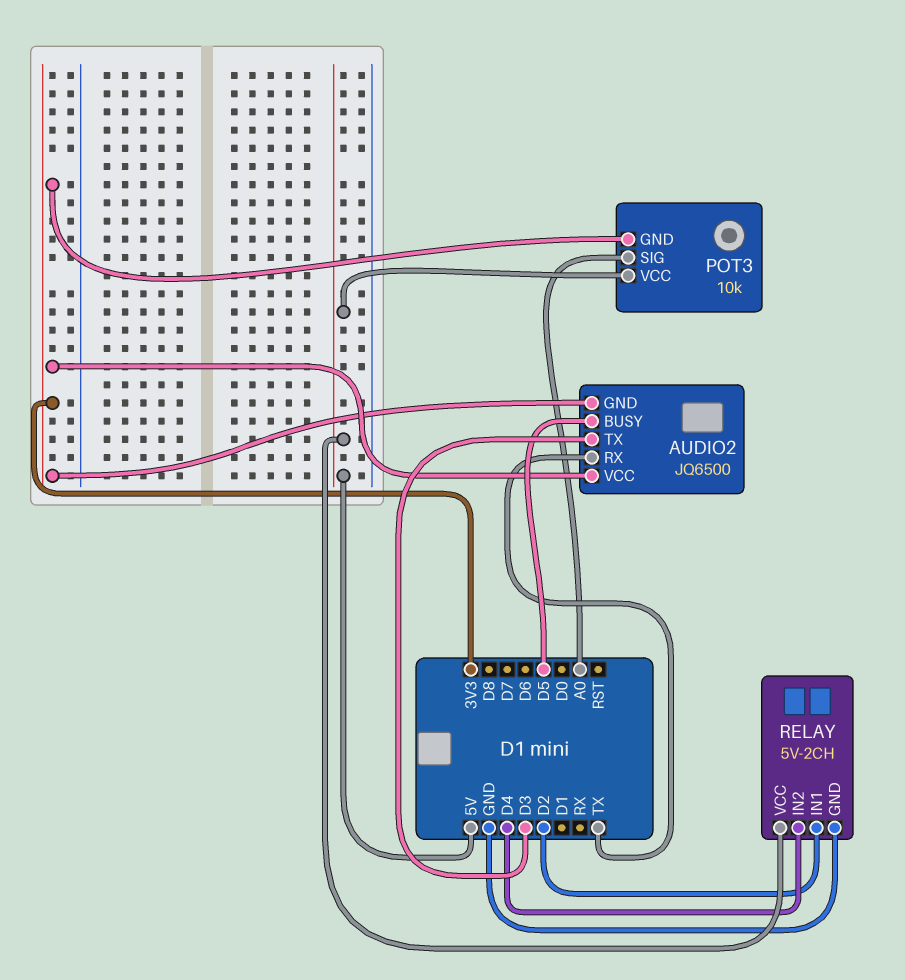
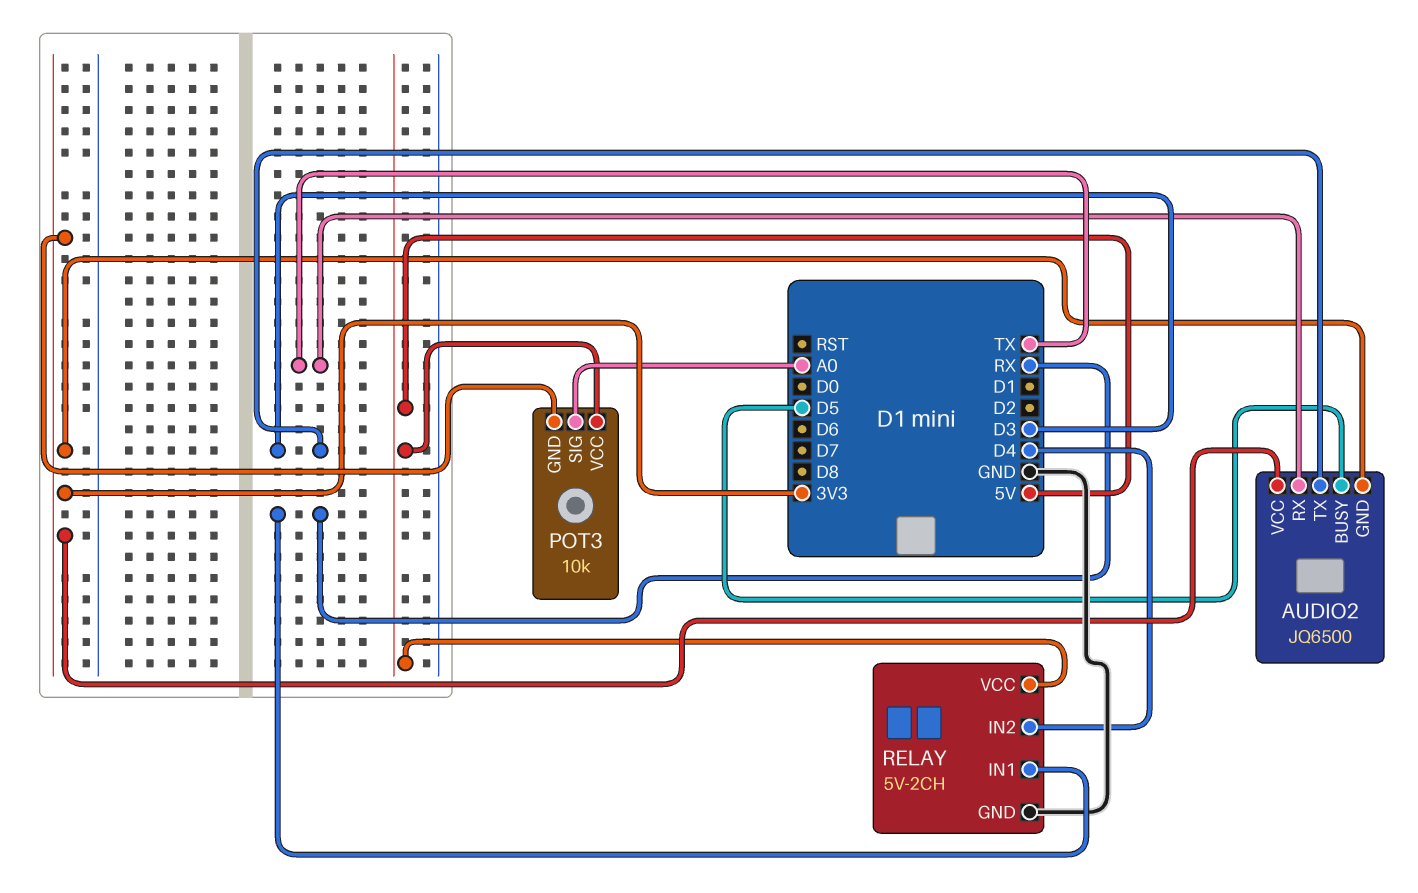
RELAY pin IN1: D2 -> RX

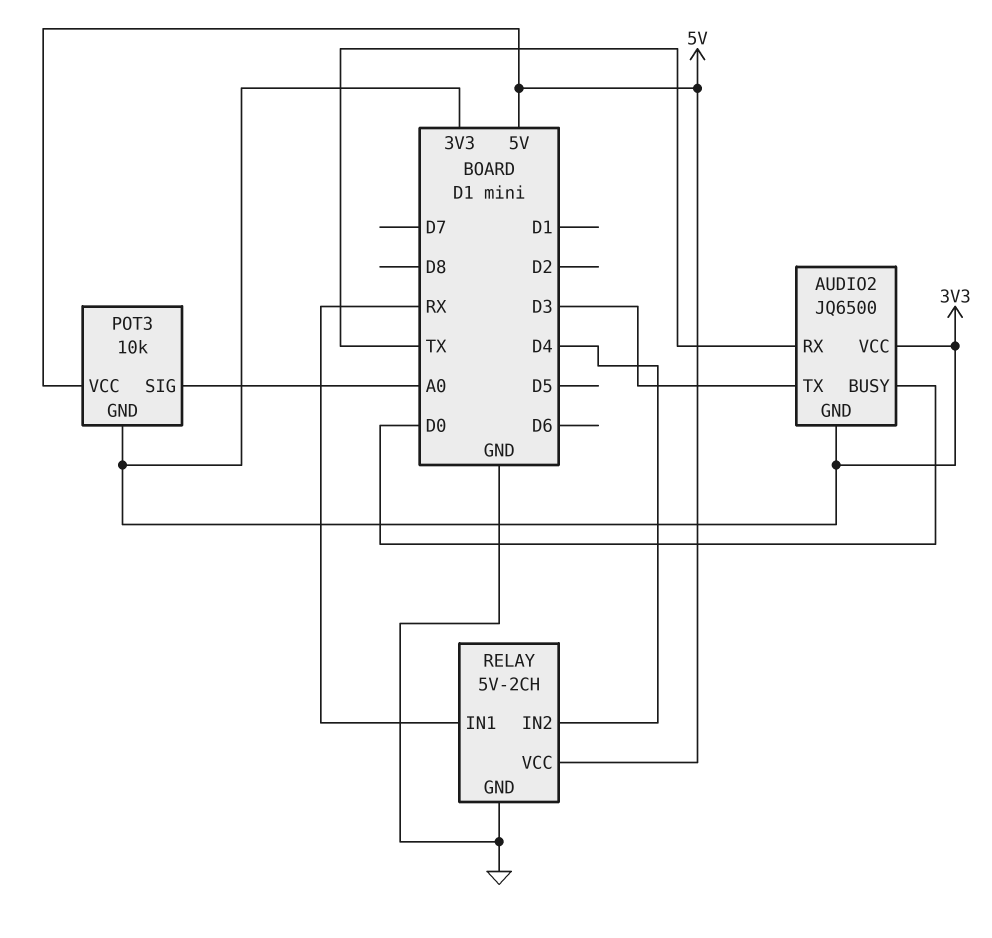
AUDIO2 pin BUSY: D5 -> D0

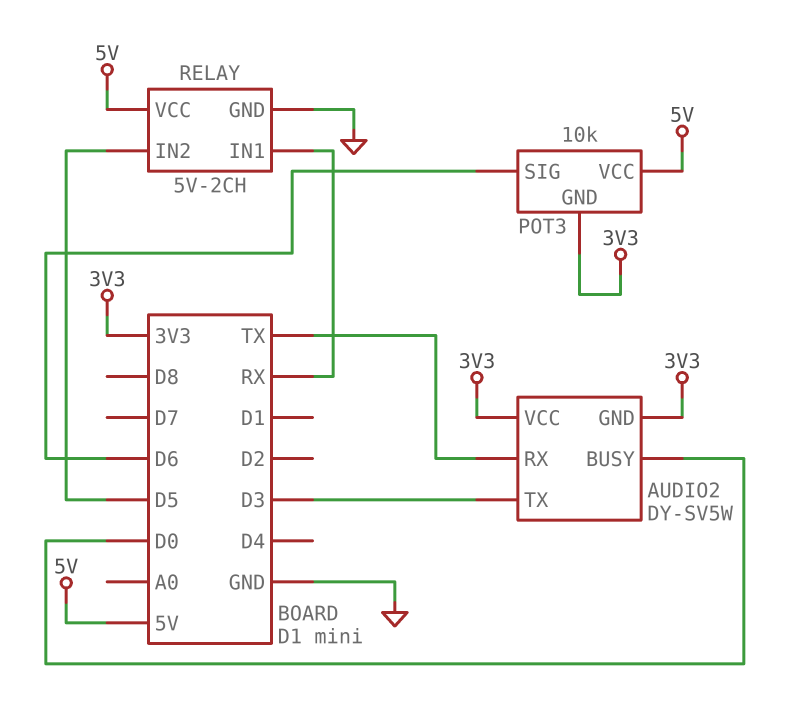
AUDIO2: JQ6500 -> DY-SV5W
POT3 pin SIG: A0 -> D6
RELAY pin IN2: D4 -> D5

